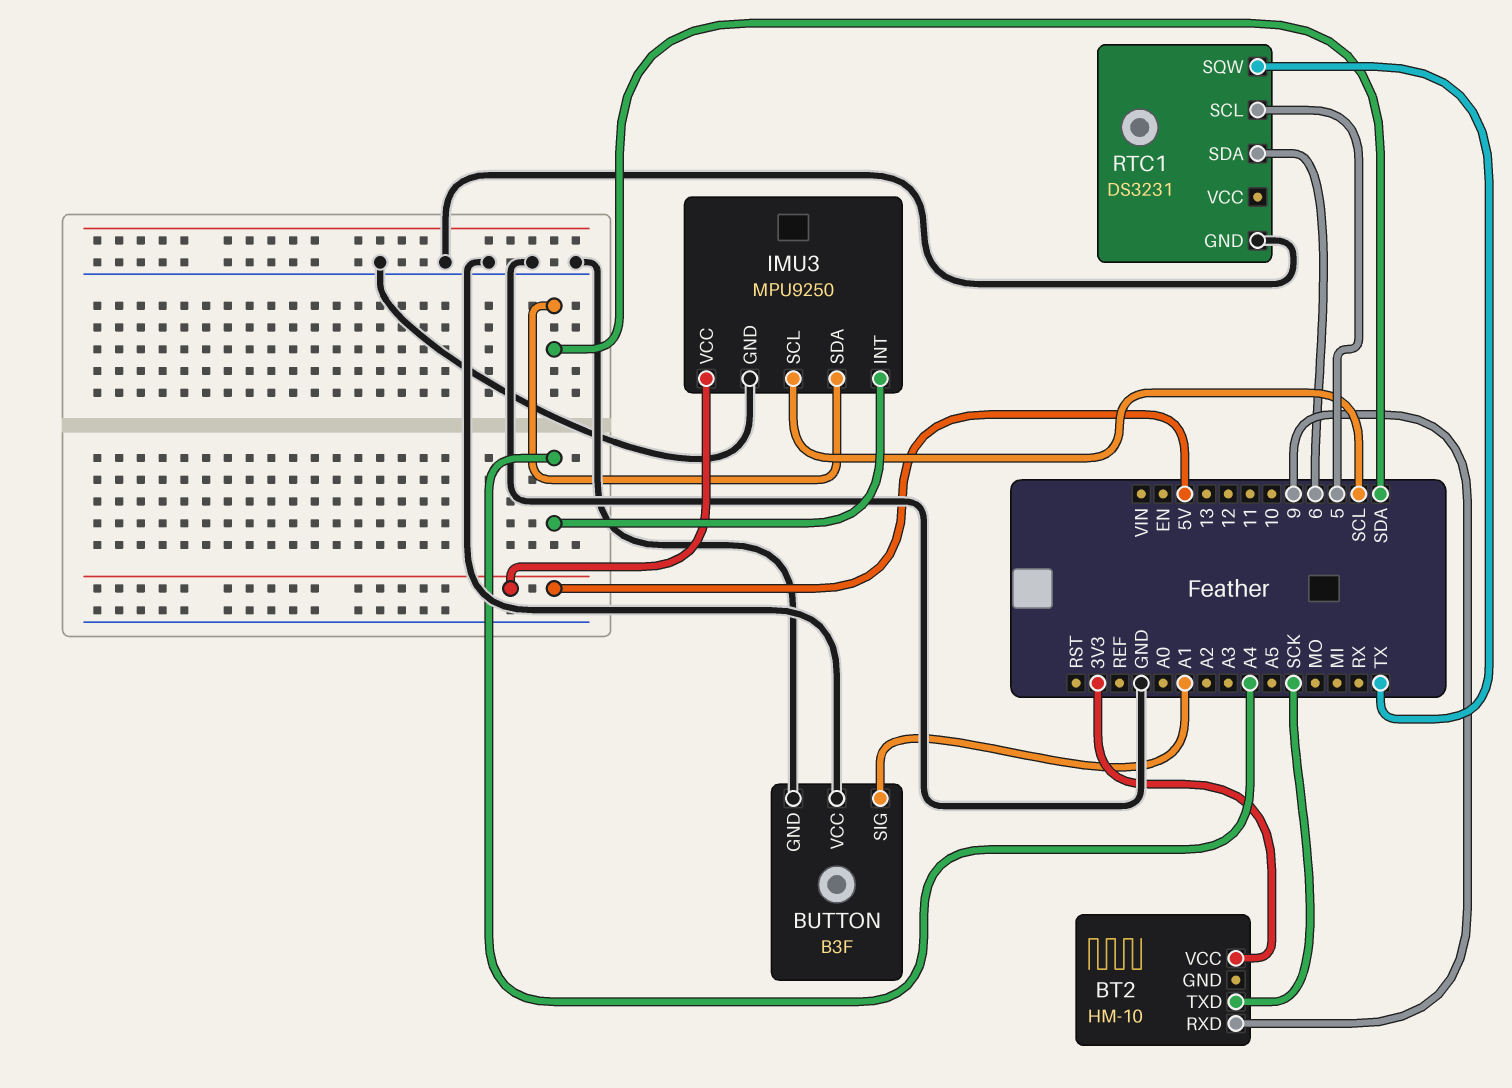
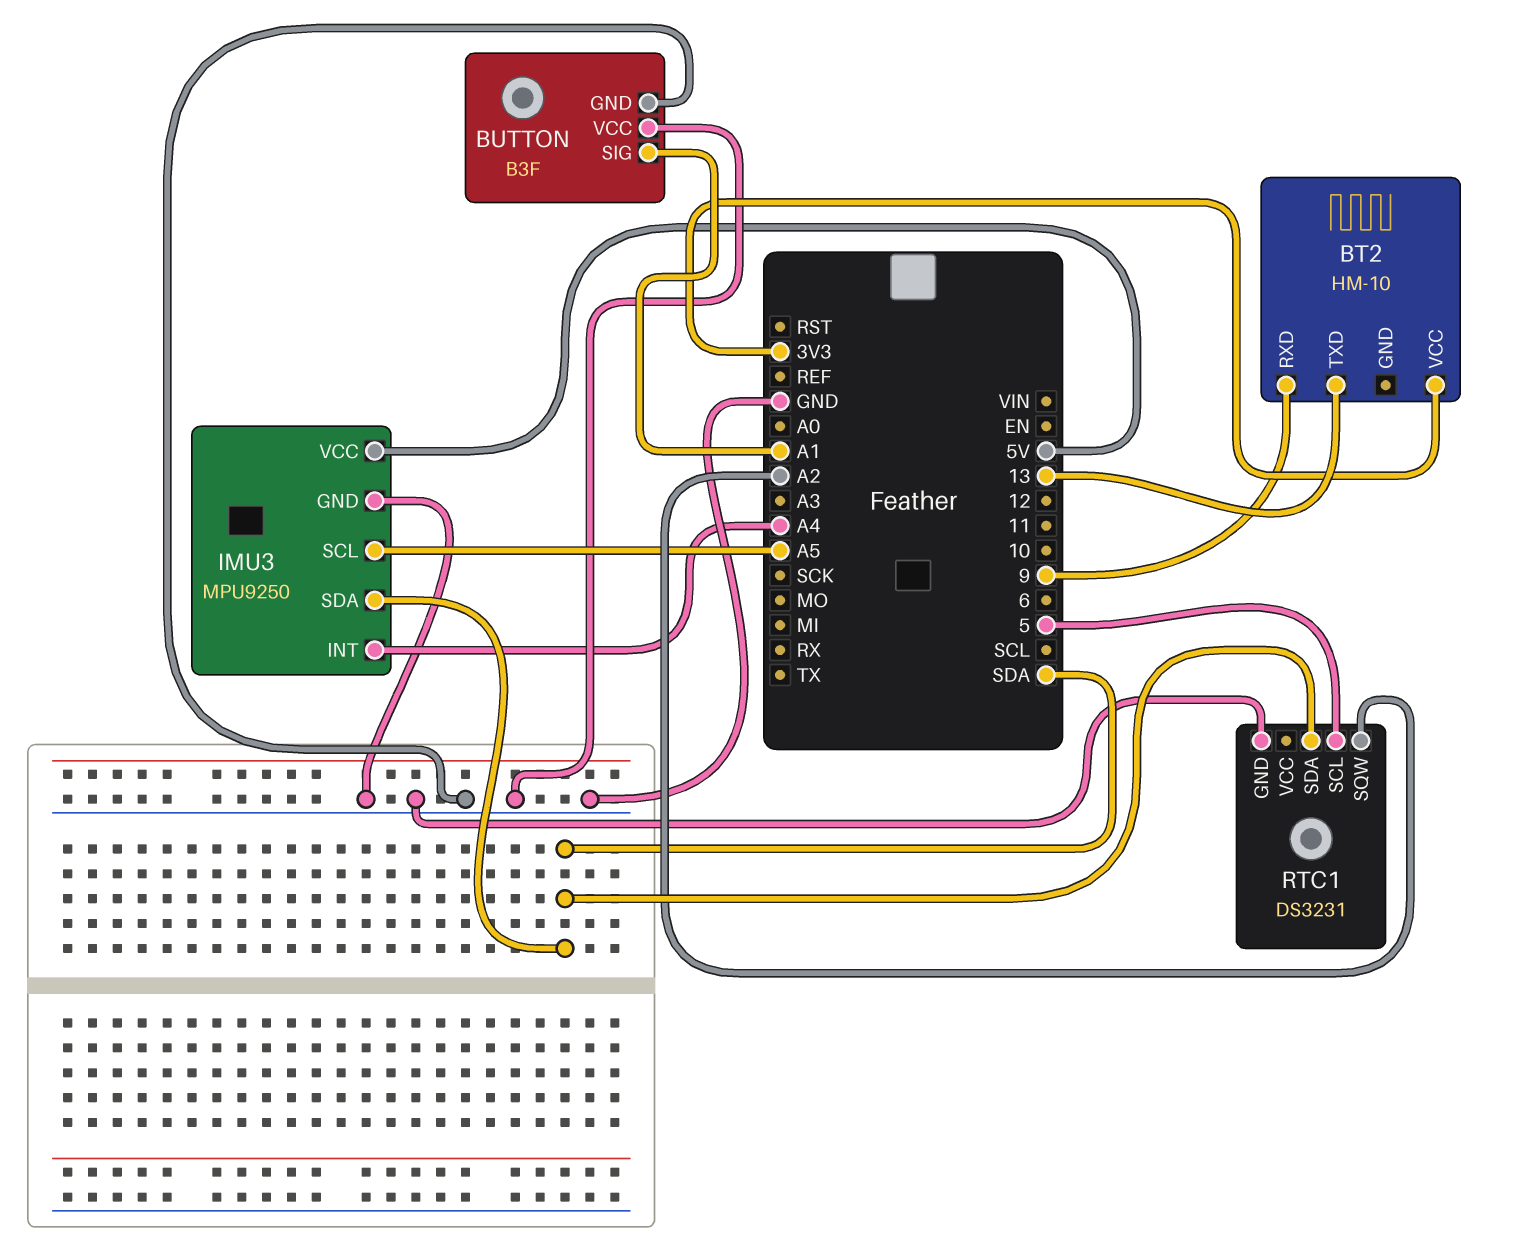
BT2 pin TXD: SCK -> 13
IMU3 pin SCL: SCL -> A5
RTC1 pin SDA: 6 -> SDA
RTC1 pin SQW: TX -> A2

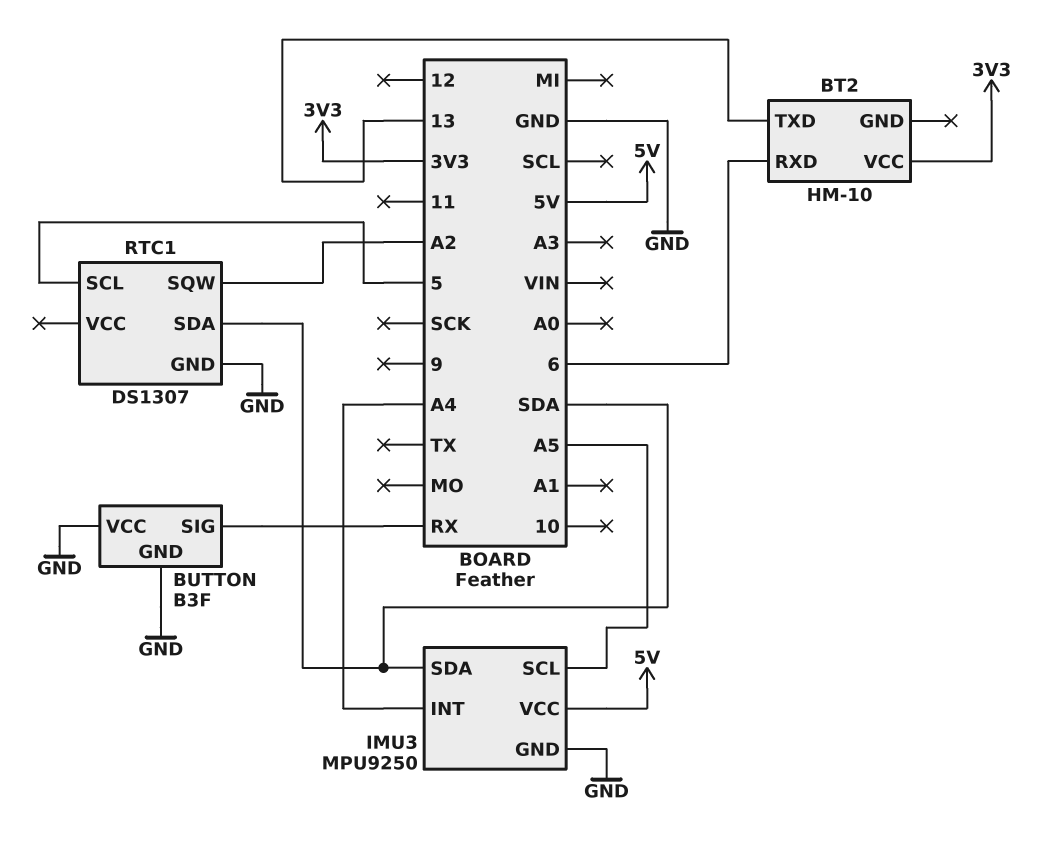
BT2 pin RXD: 9 -> 6
BUTTON pin SIG: A1 -> RX
RTC1: DS3231 -> DS1307

